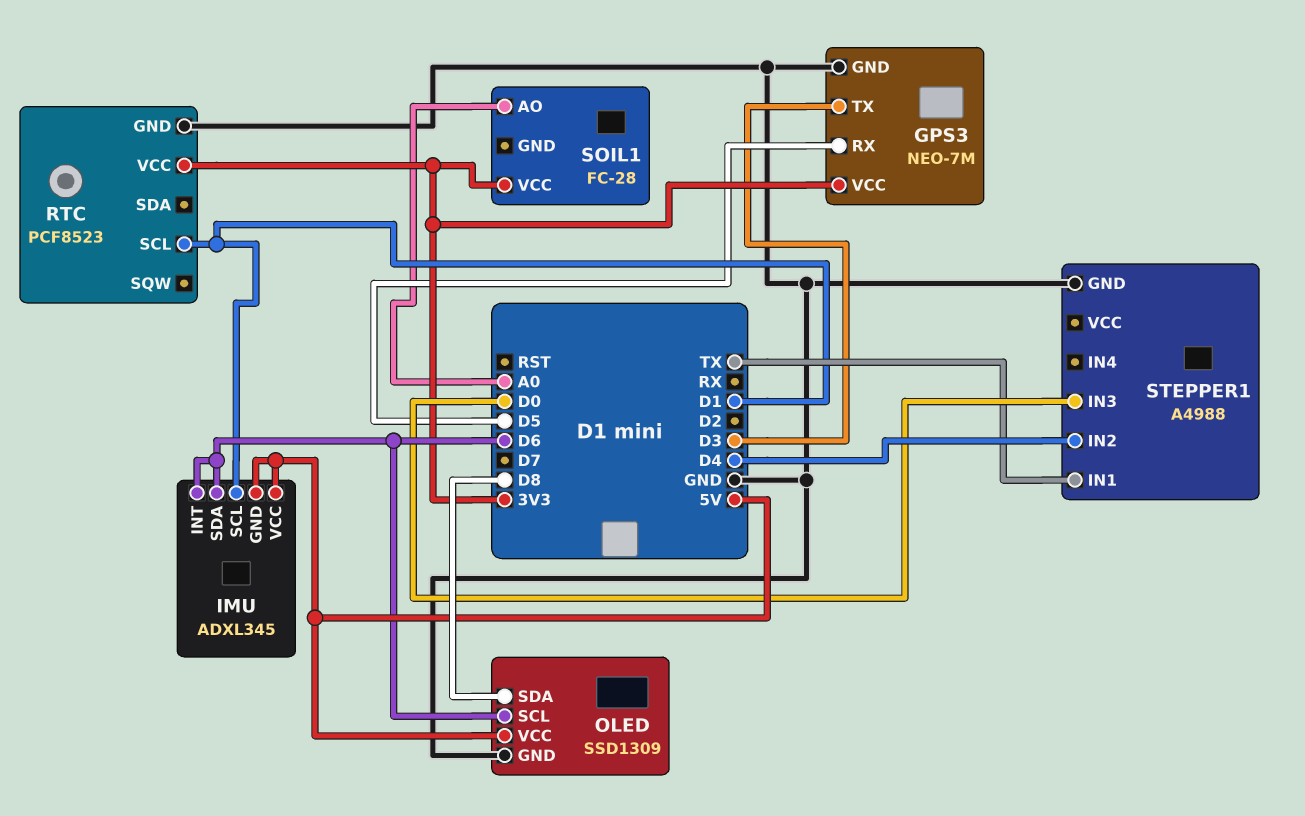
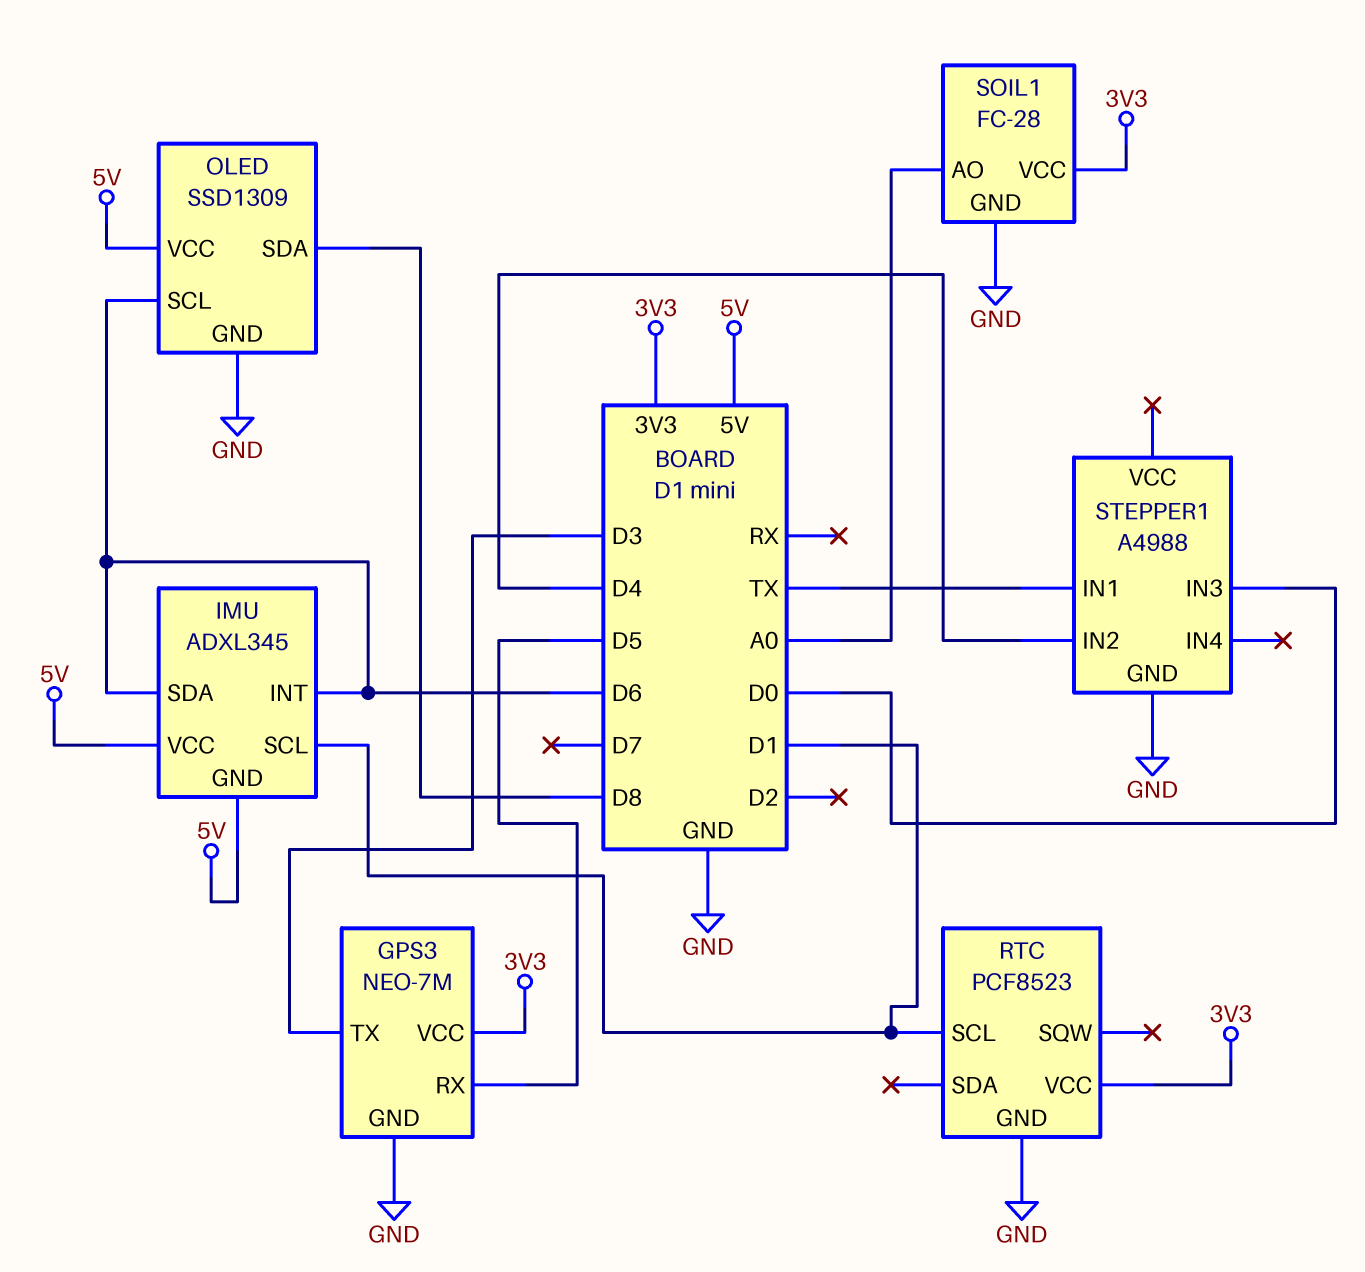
SOIL1 pin GND: none -> GND

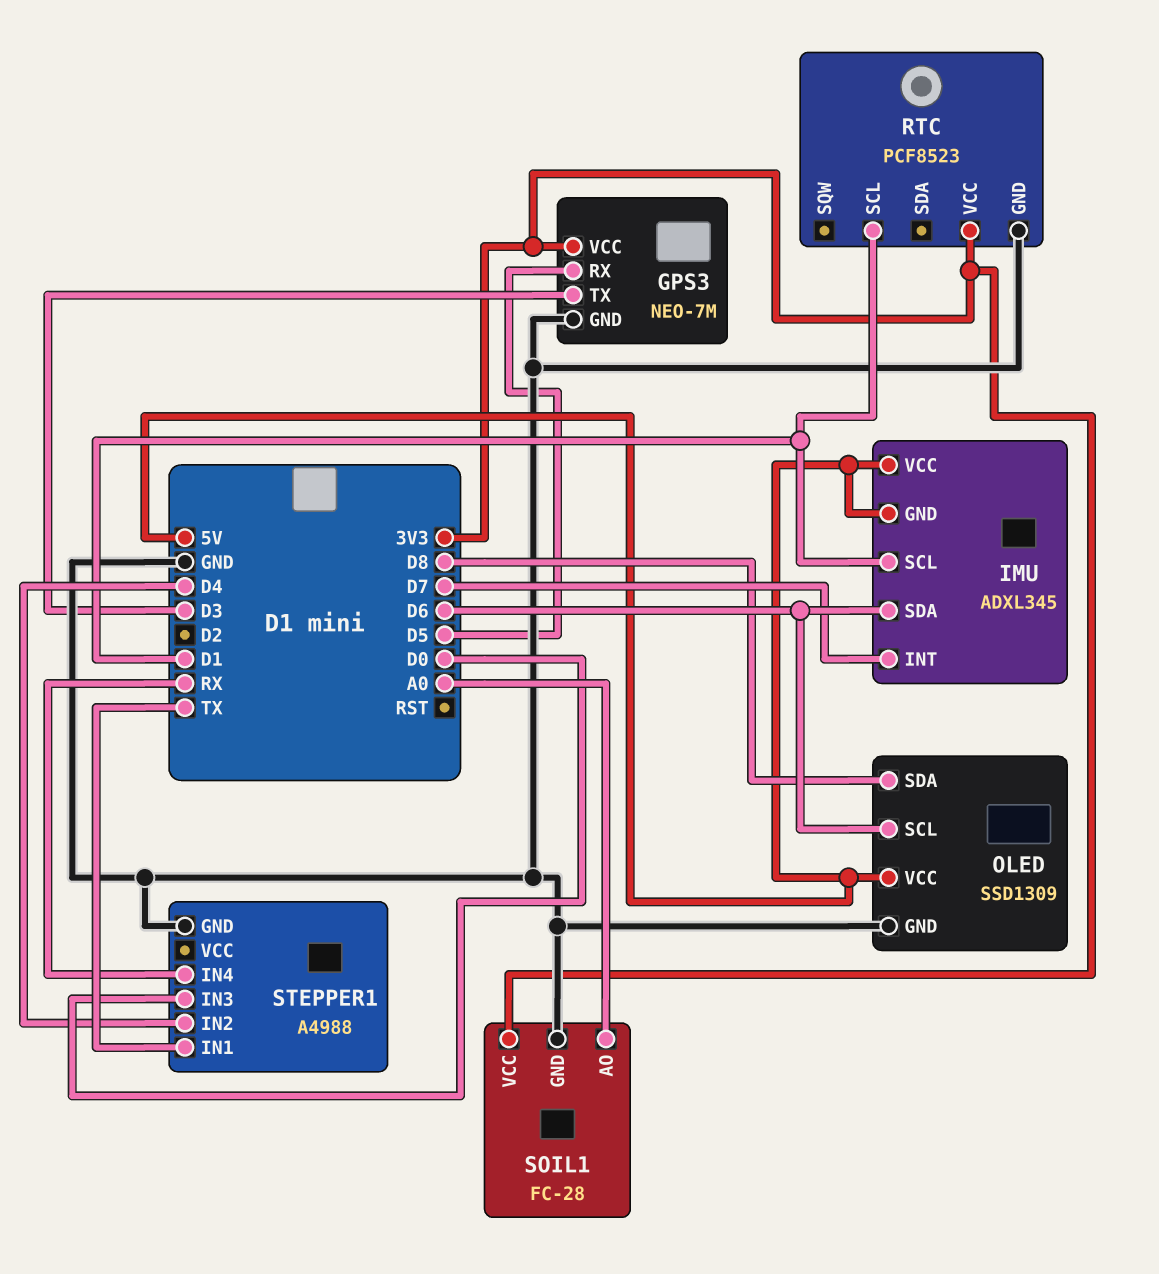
IMU pin INT: D6 -> D7
STEPPER1 pin IN4: none -> RX

